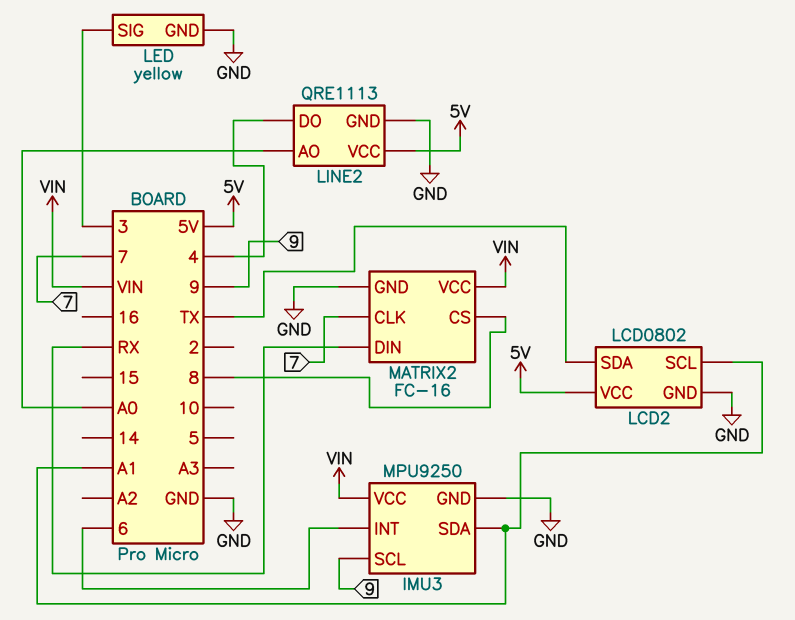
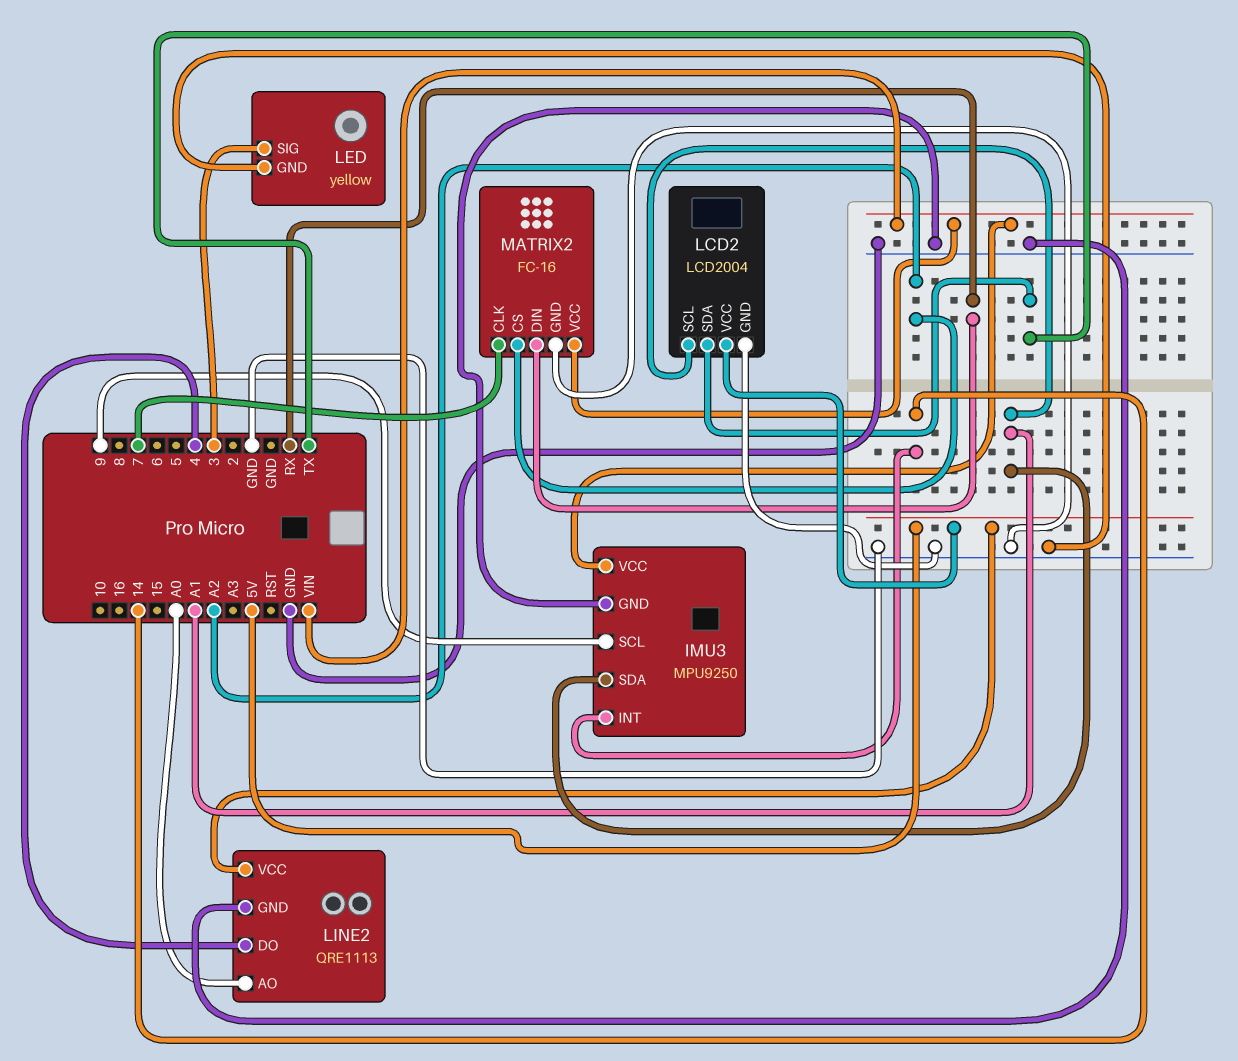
IMU3 pin INT: 6 -> 14
LCD2: LCD0802 -> LCD2004
MATRIX2 pin CS: 8 -> A2

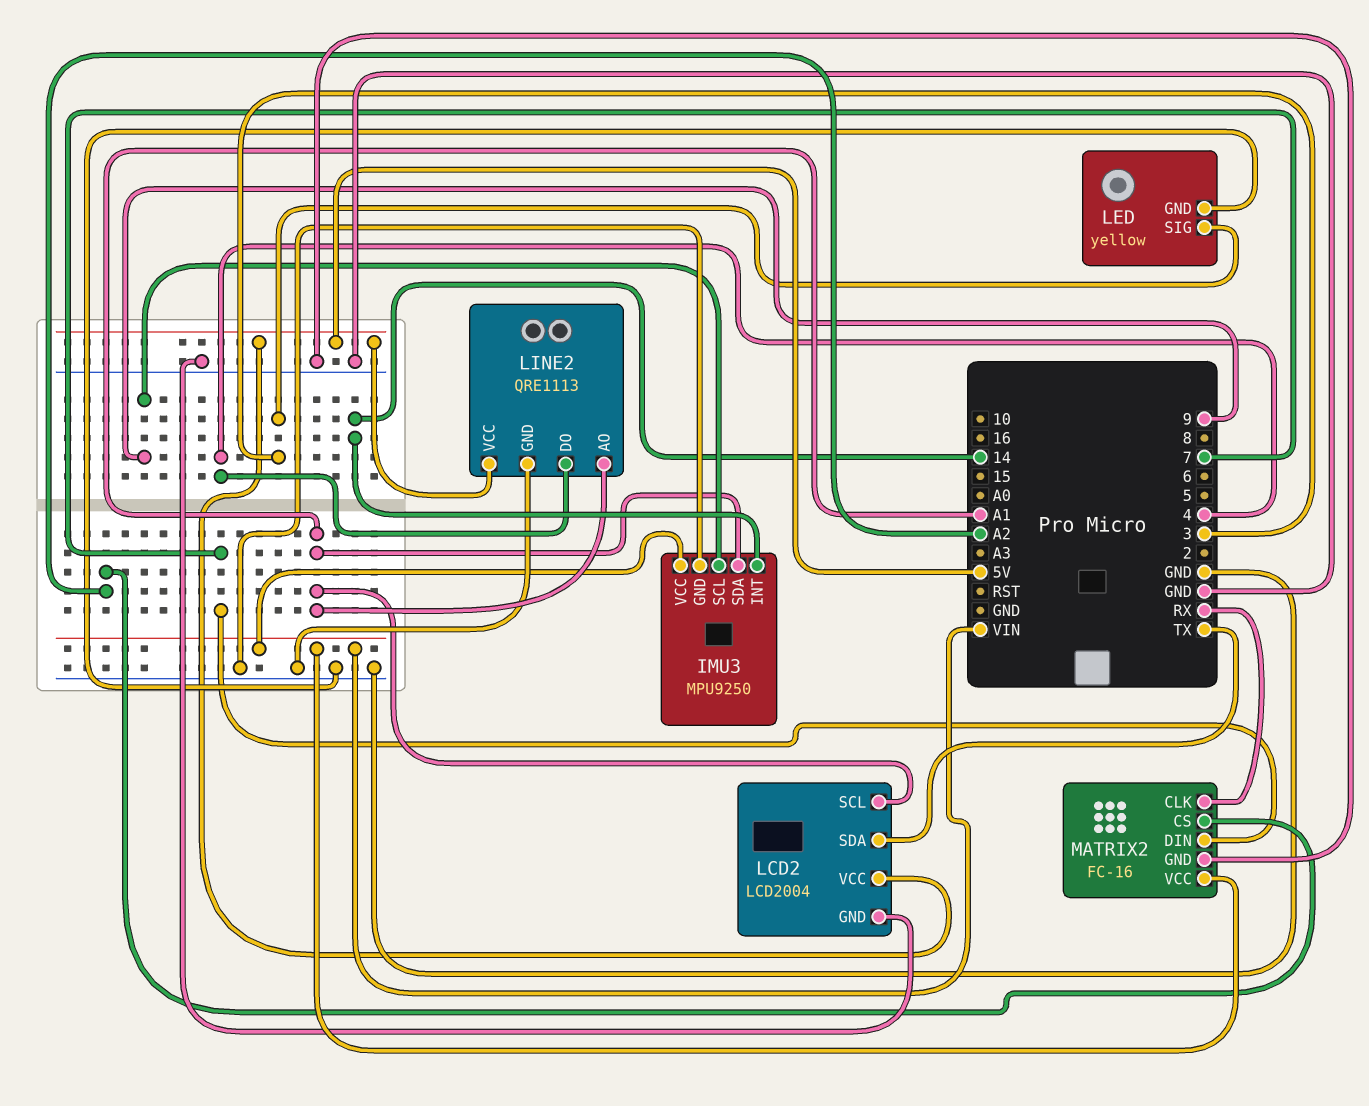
LINE2 pin AO: A0 -> A1
MATRIX2 pin CLK: 7 -> RX
MATRIX2 pin DIN: RX -> 7

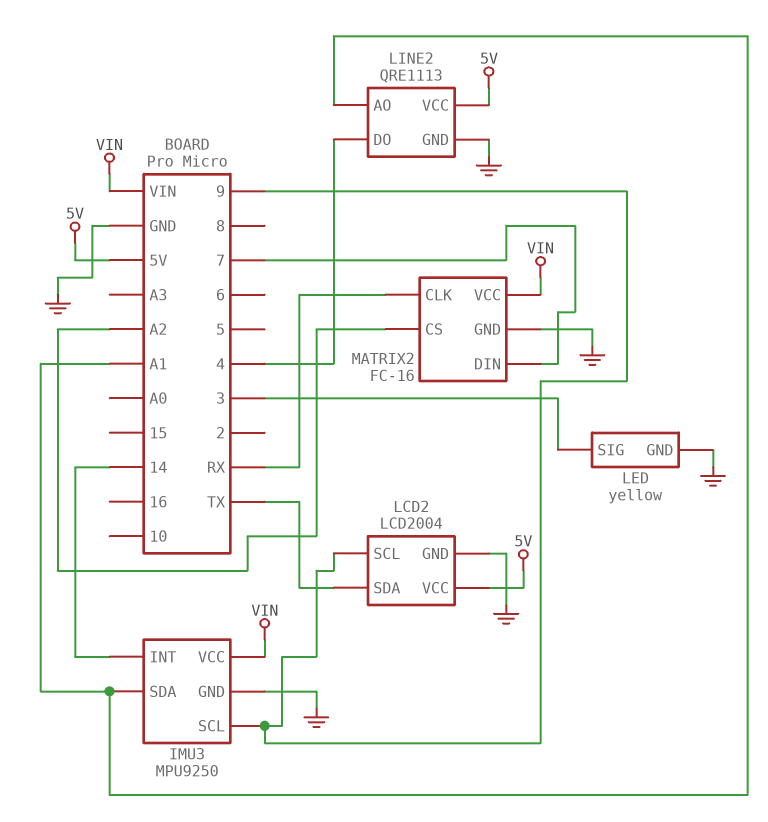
LCD2 pin SCL: A1 -> 9

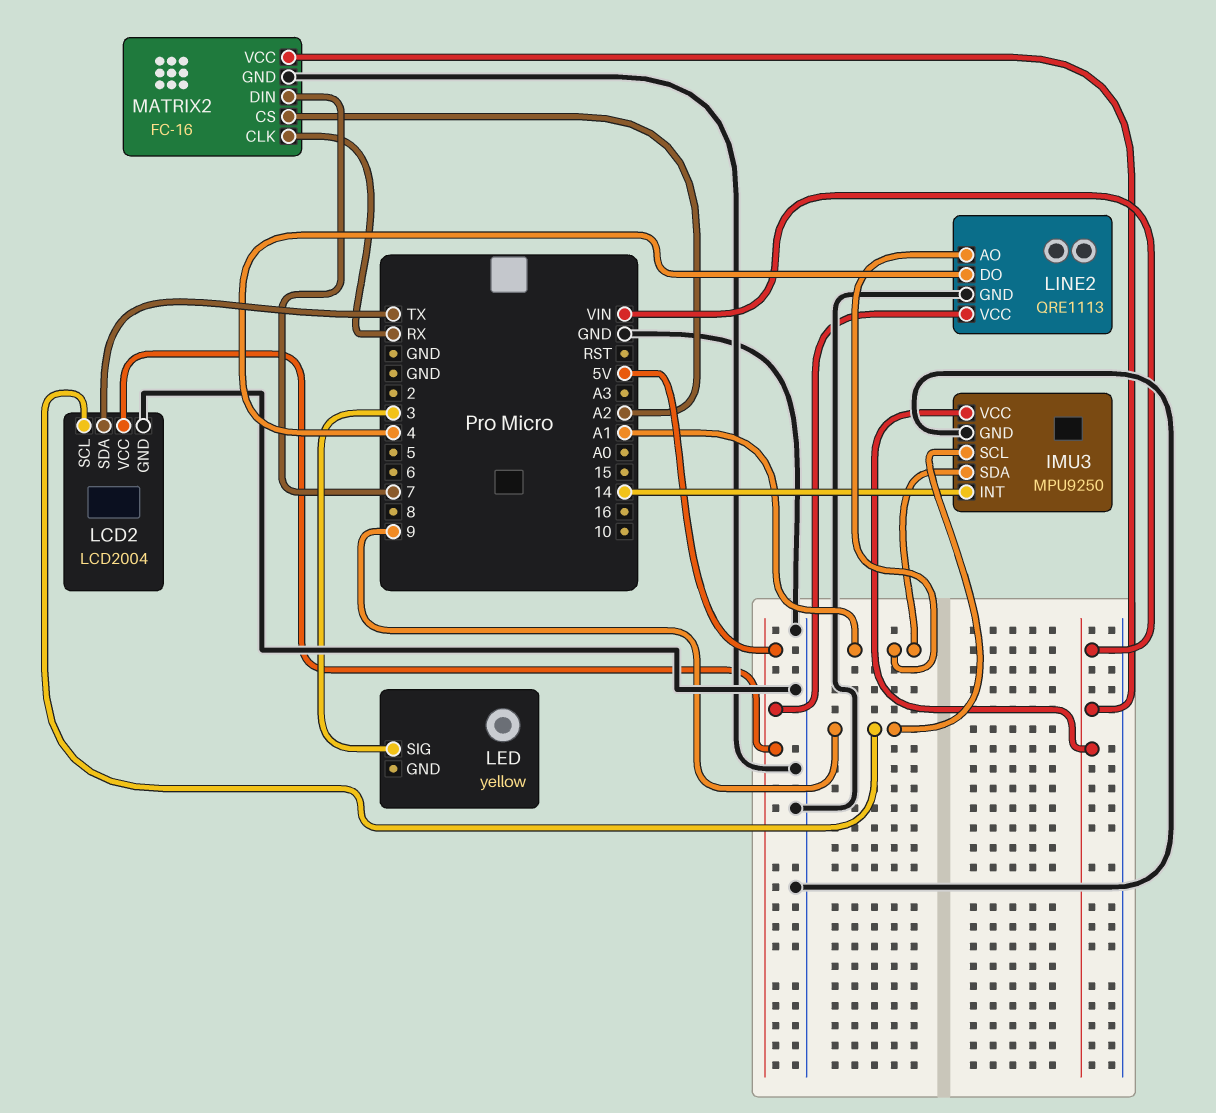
LED pin GND: GND -> none

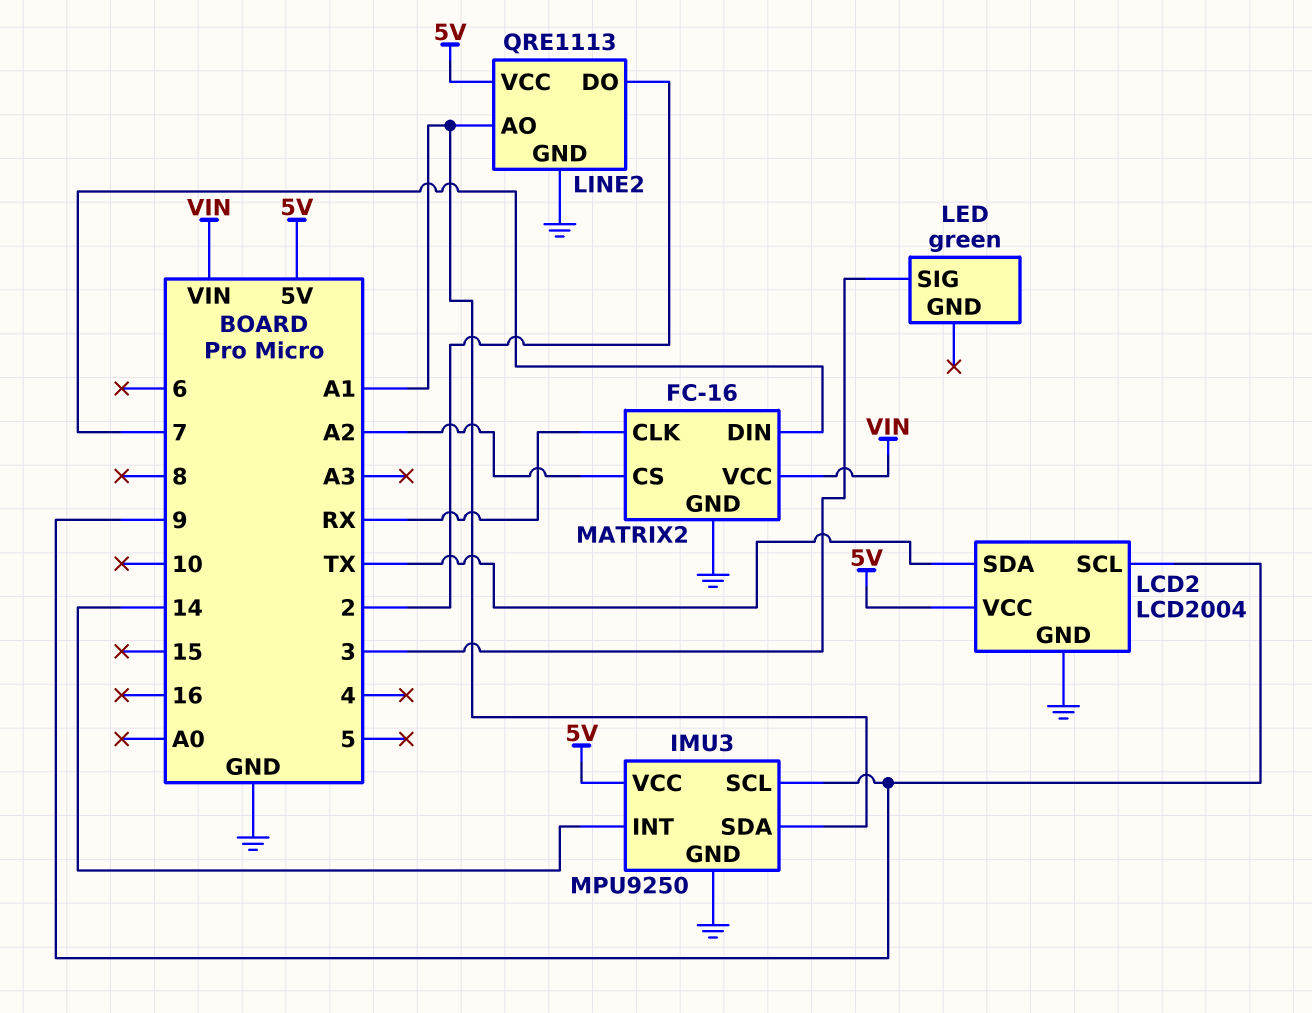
IMU3 pin VCC: VIN -> 5V
LED: yellow -> green
LINE2 pin DO: 4 -> 2

